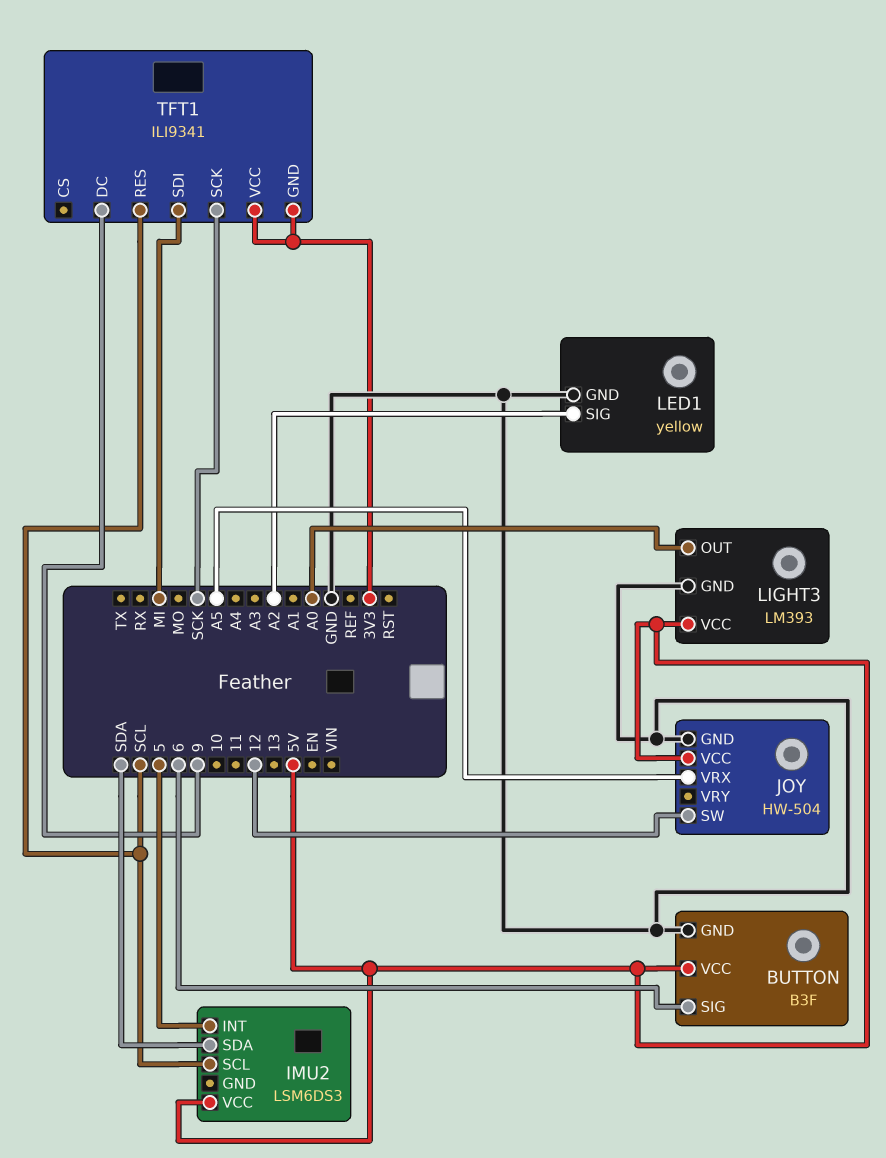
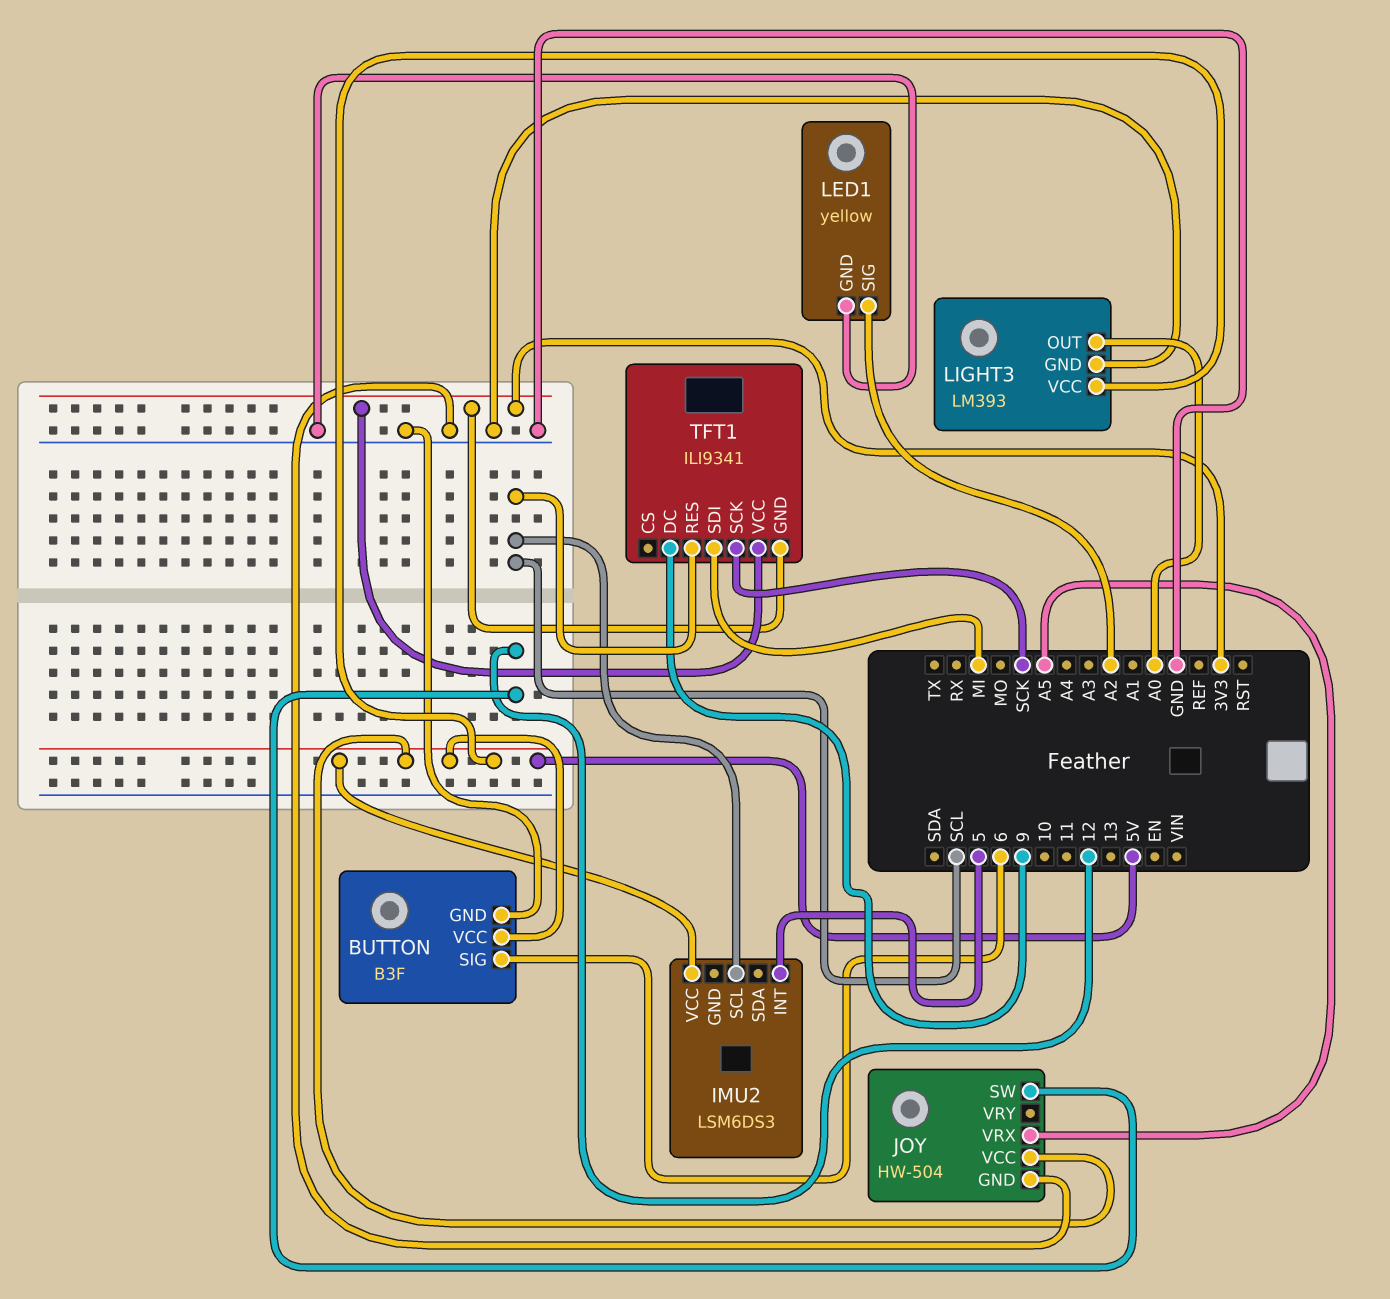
IMU2 pin SDA: SDA -> none

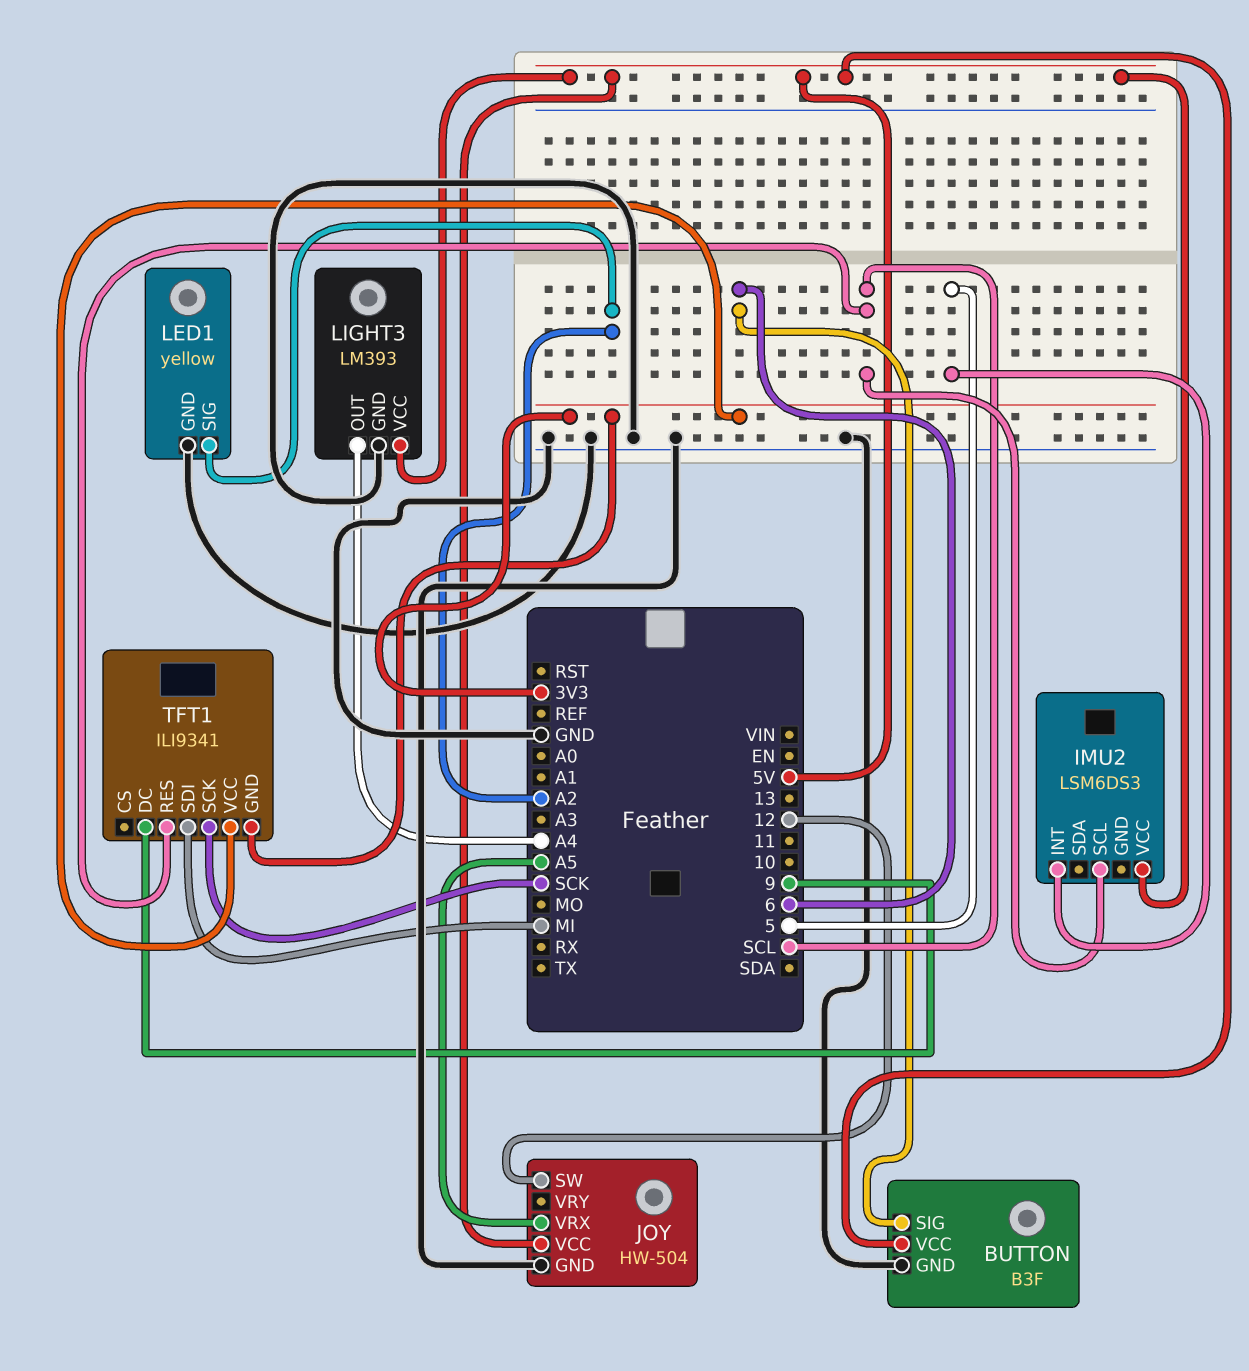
LIGHT3 pin OUT: A0 -> A4

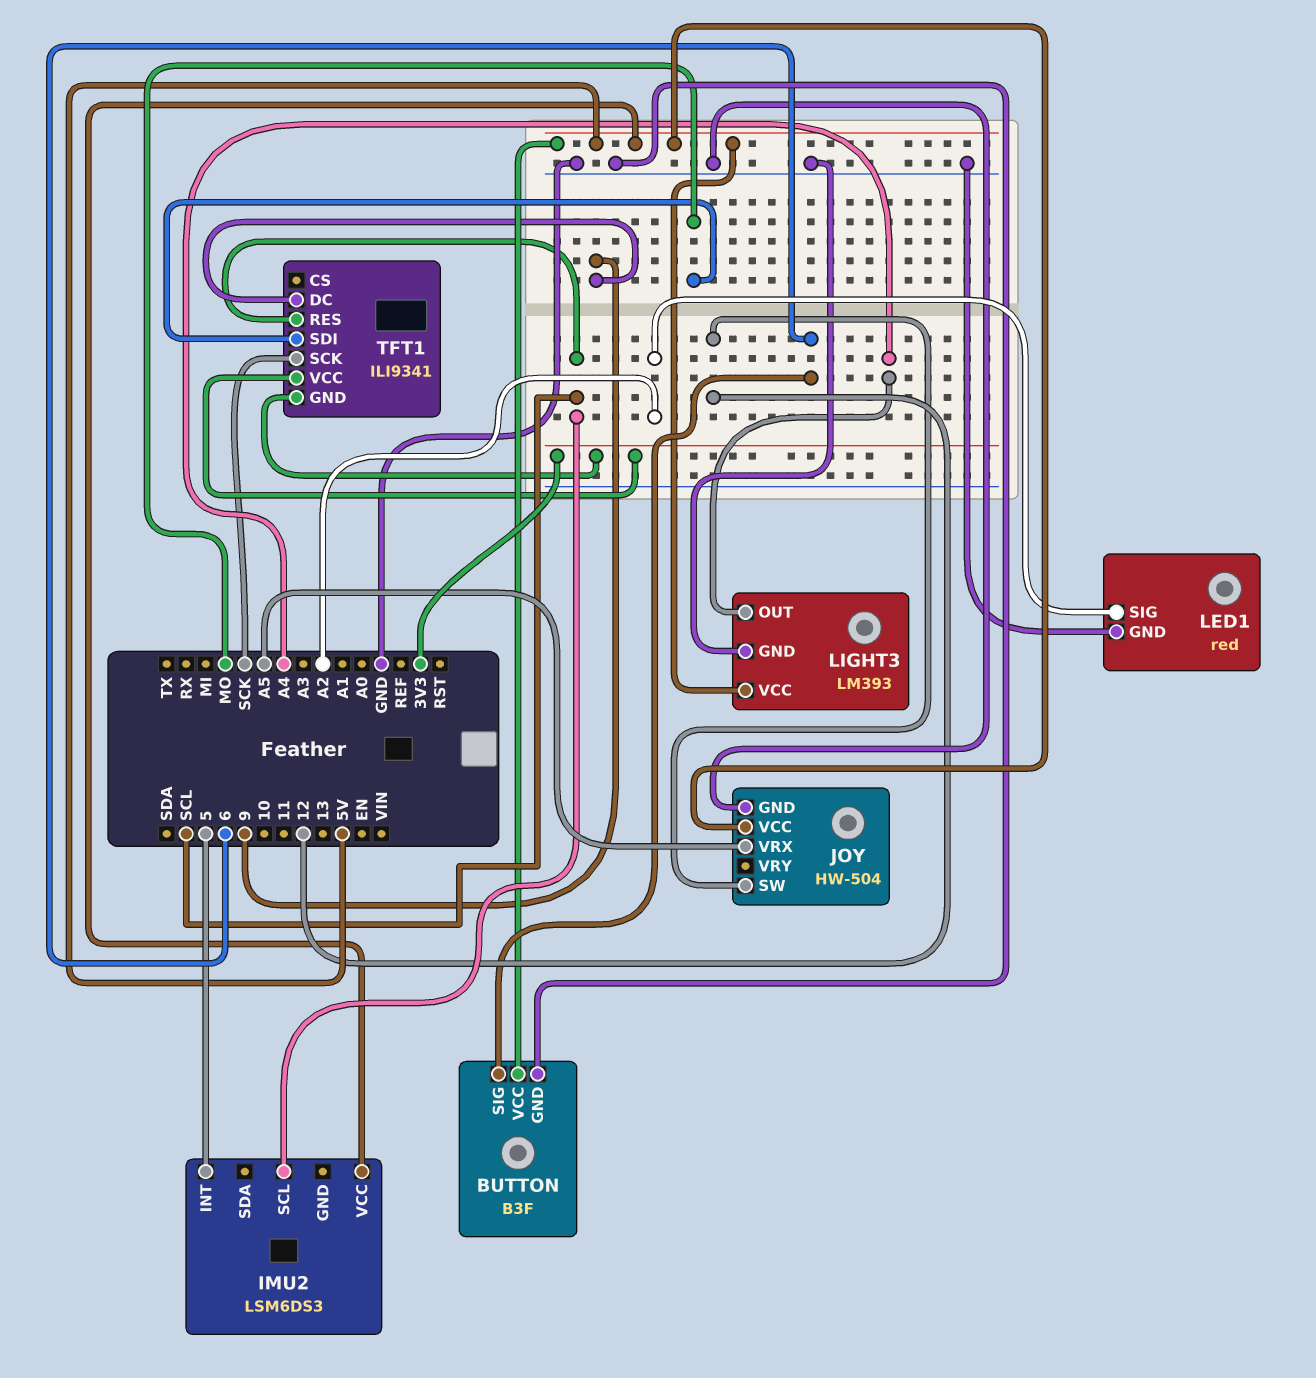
LED1: yellow -> red
TFT1 pin SDI: MI -> MO

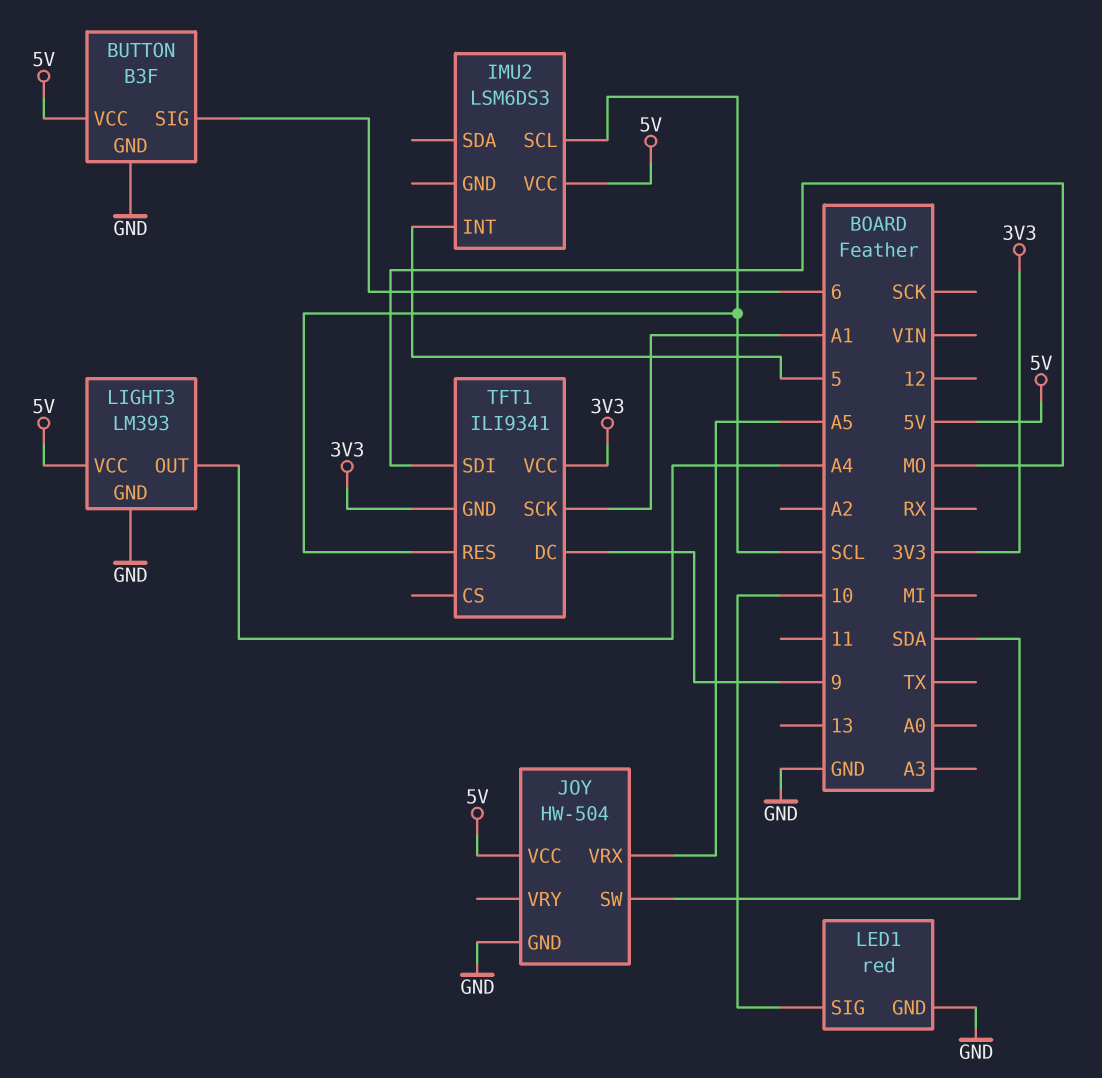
JOY pin SW: 12 -> SDA
LED1 pin SIG: A2 -> 10
TFT1 pin SCK: SCK -> A1

